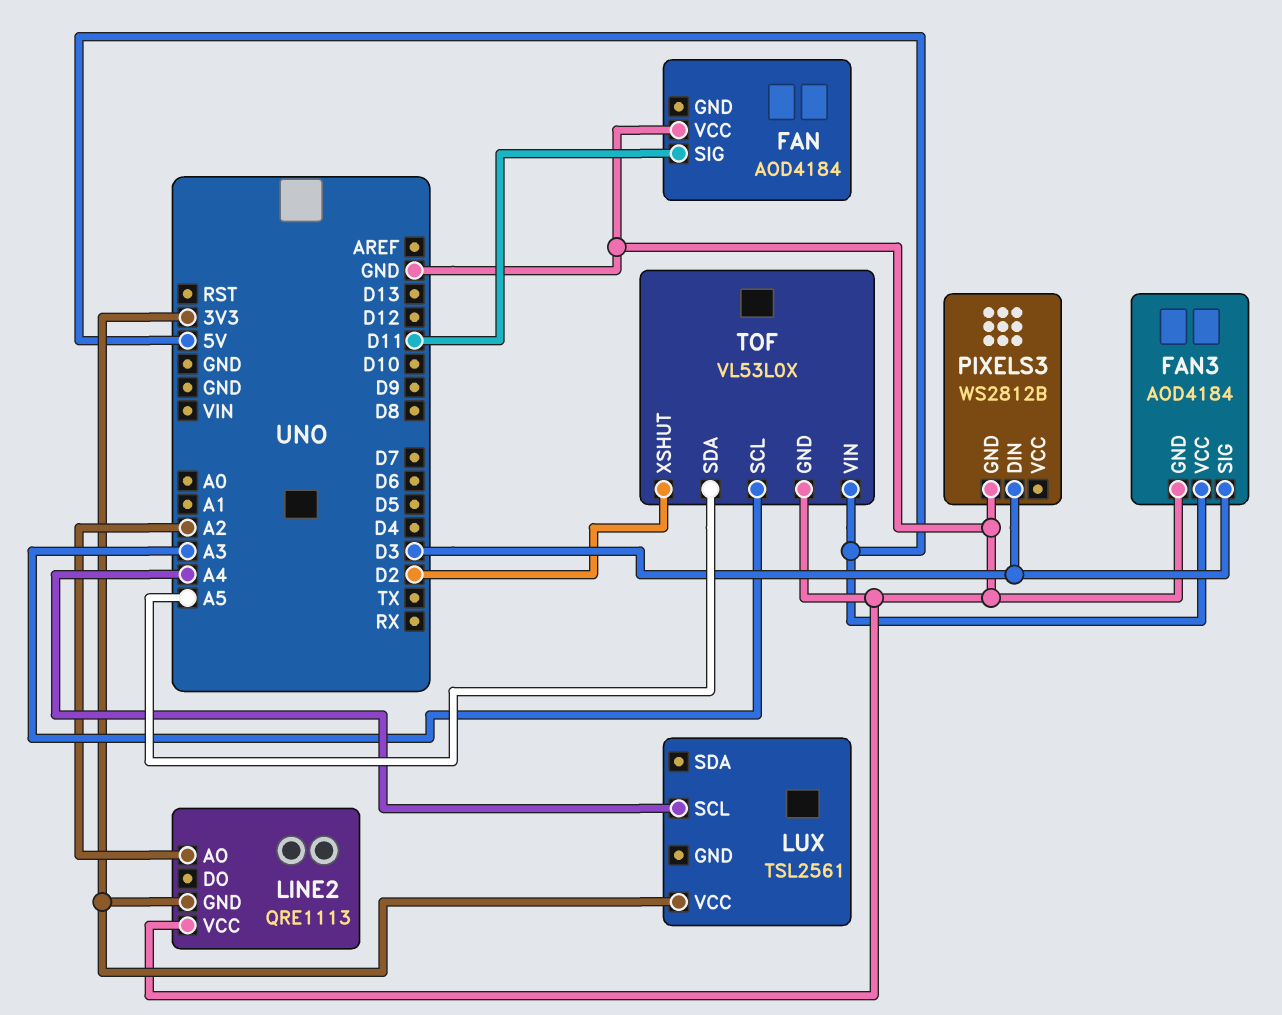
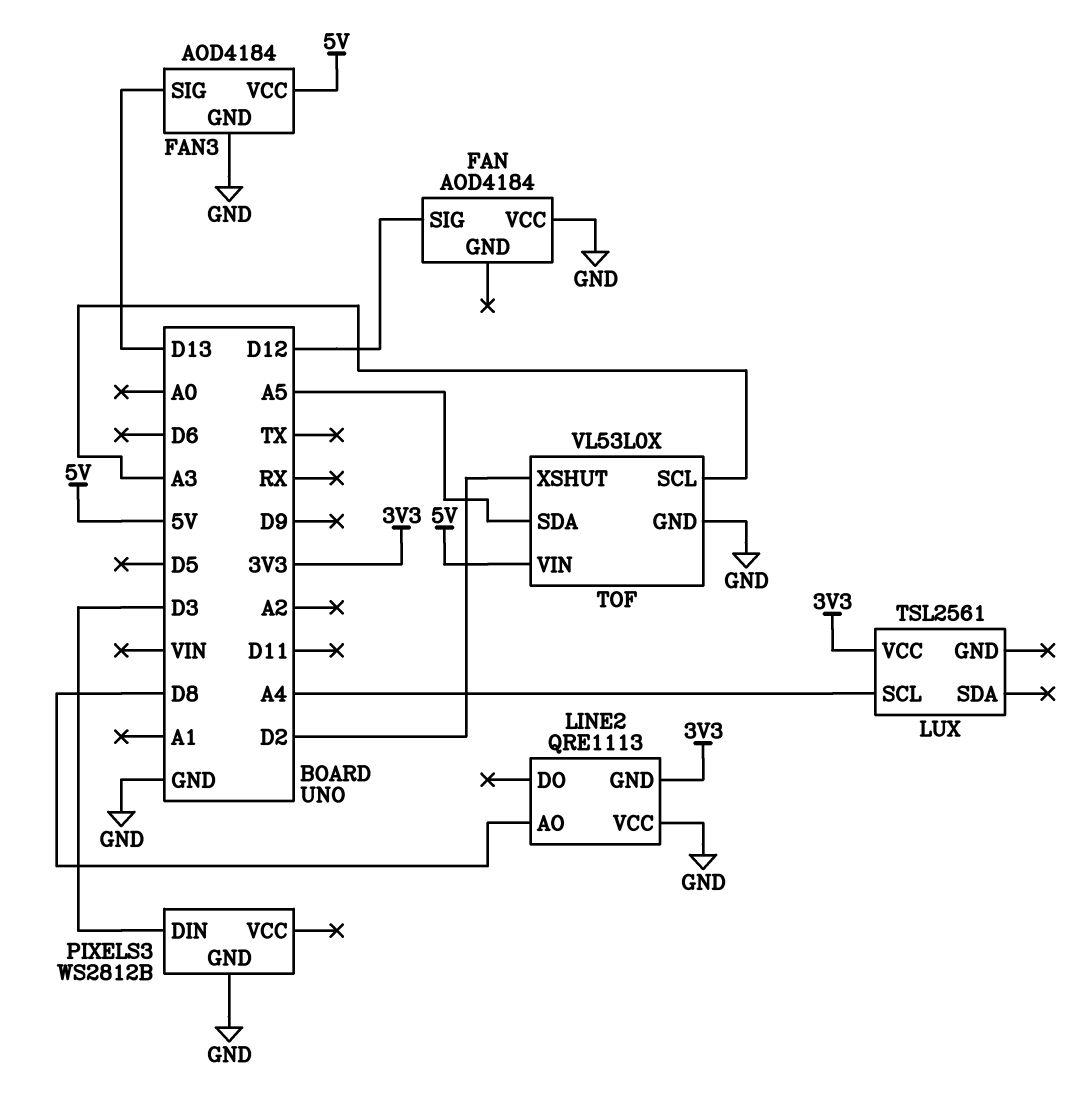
FAN pin SIG: D11 -> D12
FAN3 pin SIG: D3 -> D13
LINE2 pin AO: A2 -> D8

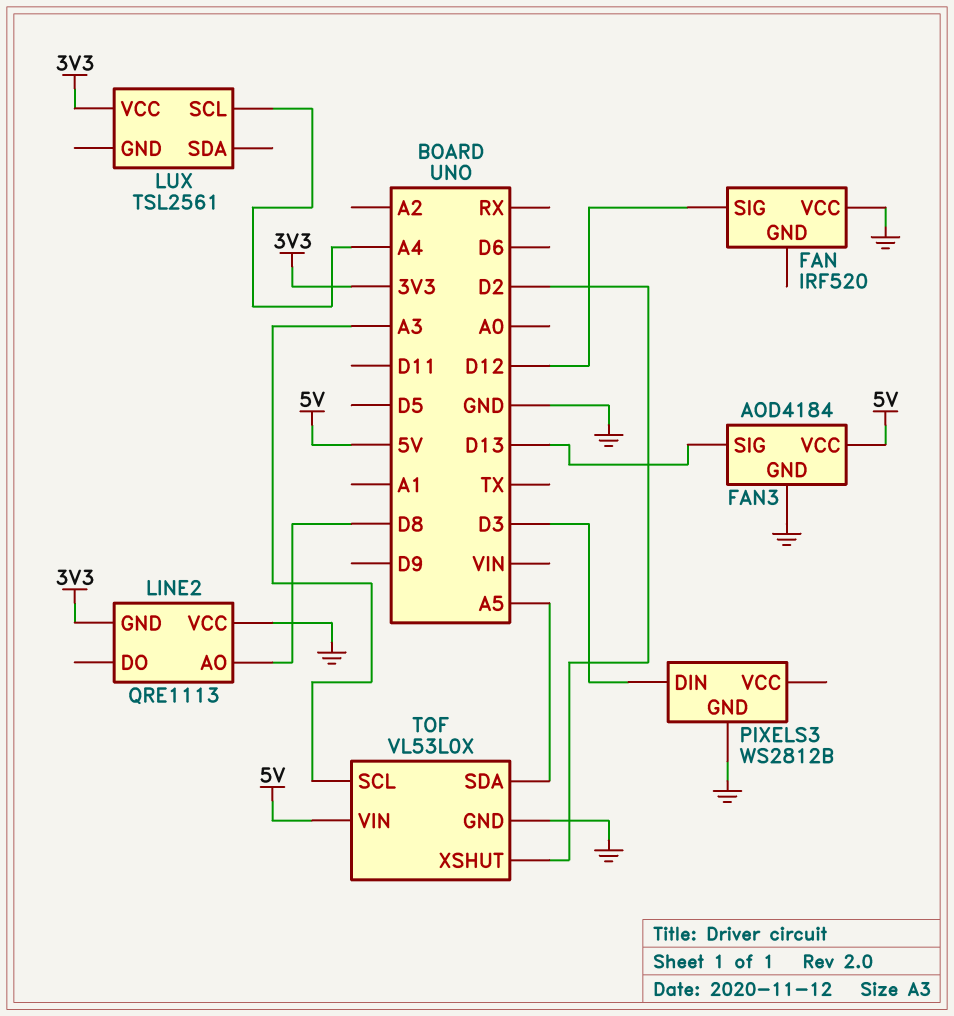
FAN: AOD4184 -> IRF520

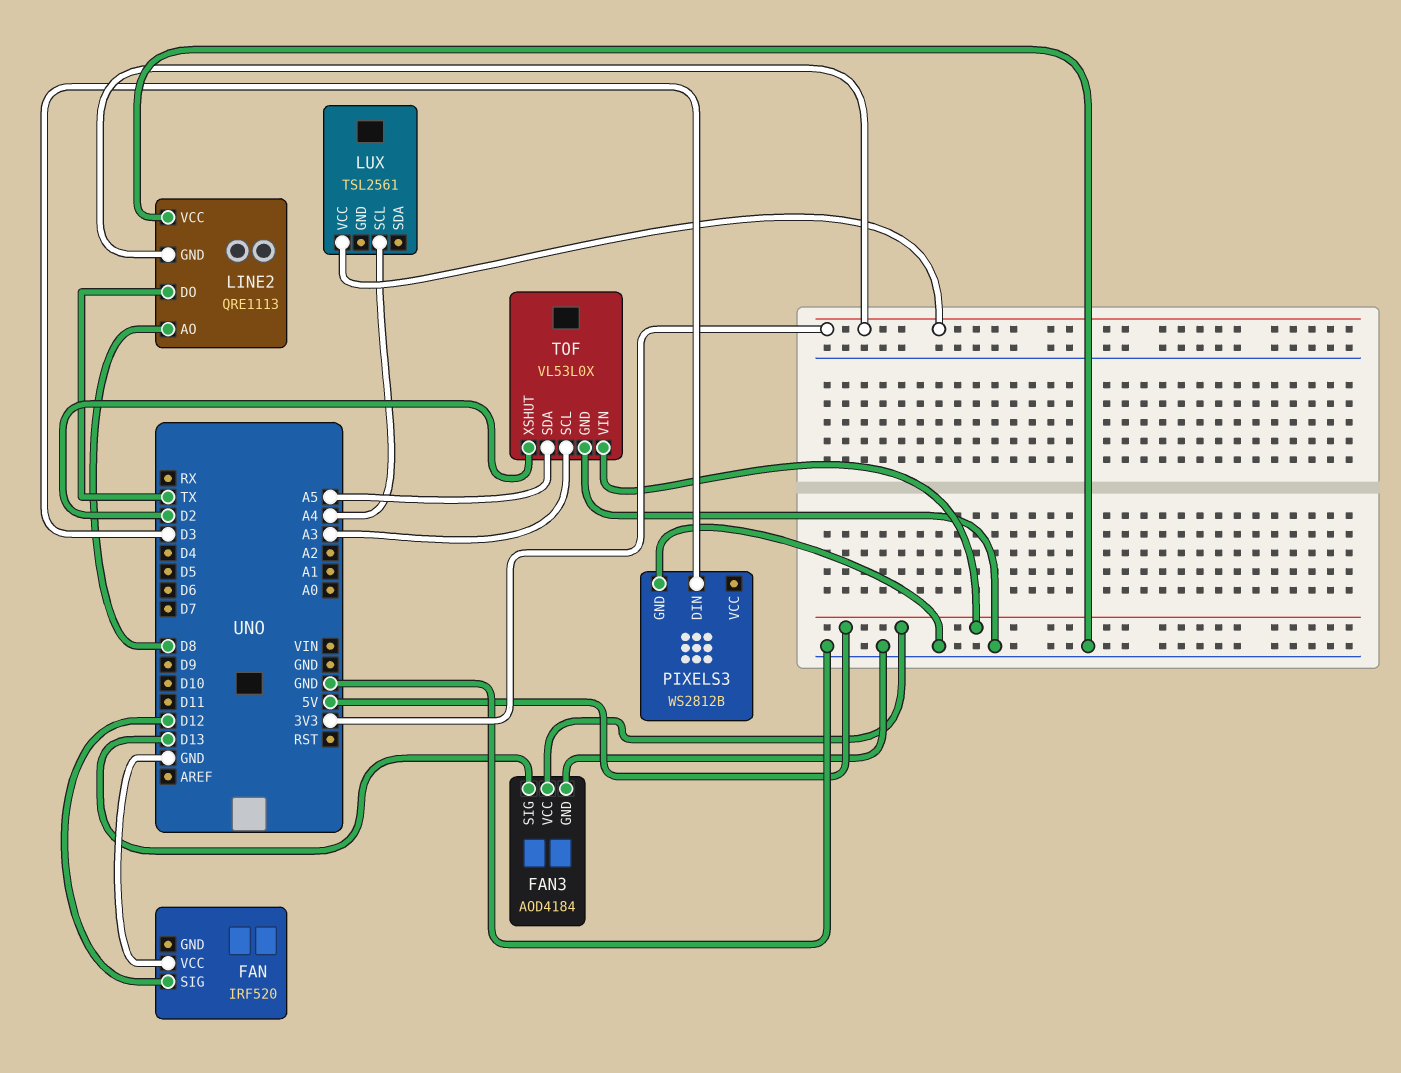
LINE2 pin DO: none -> TX

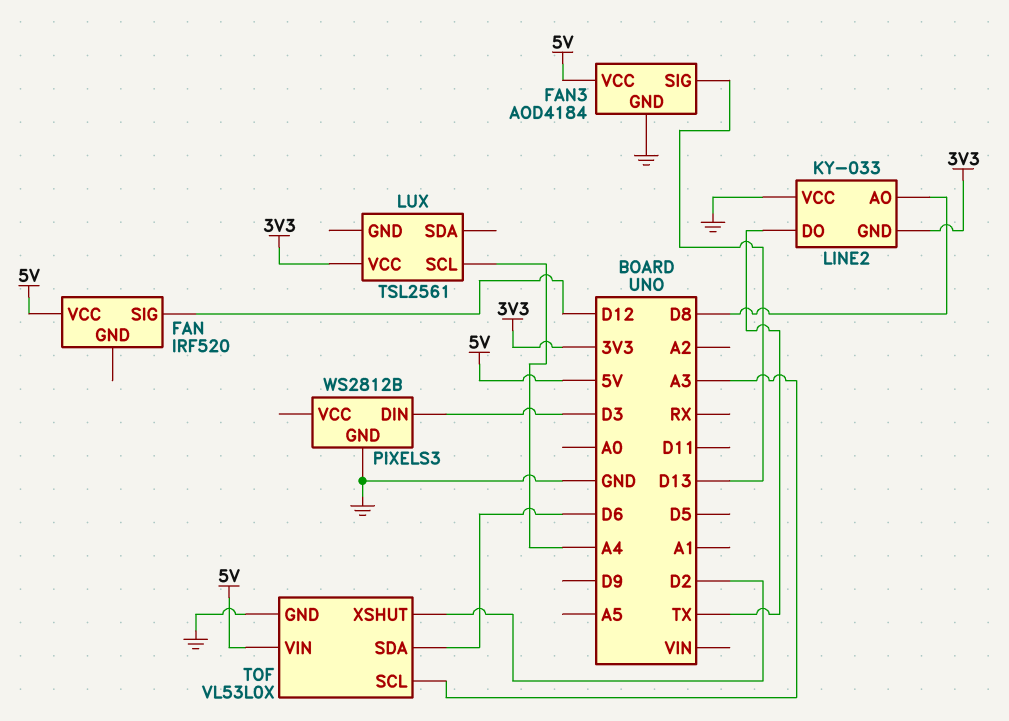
FAN pin VCC: GND -> 5V
LINE2: QRE1113 -> KY-033
TOF pin SDA: A5 -> D6

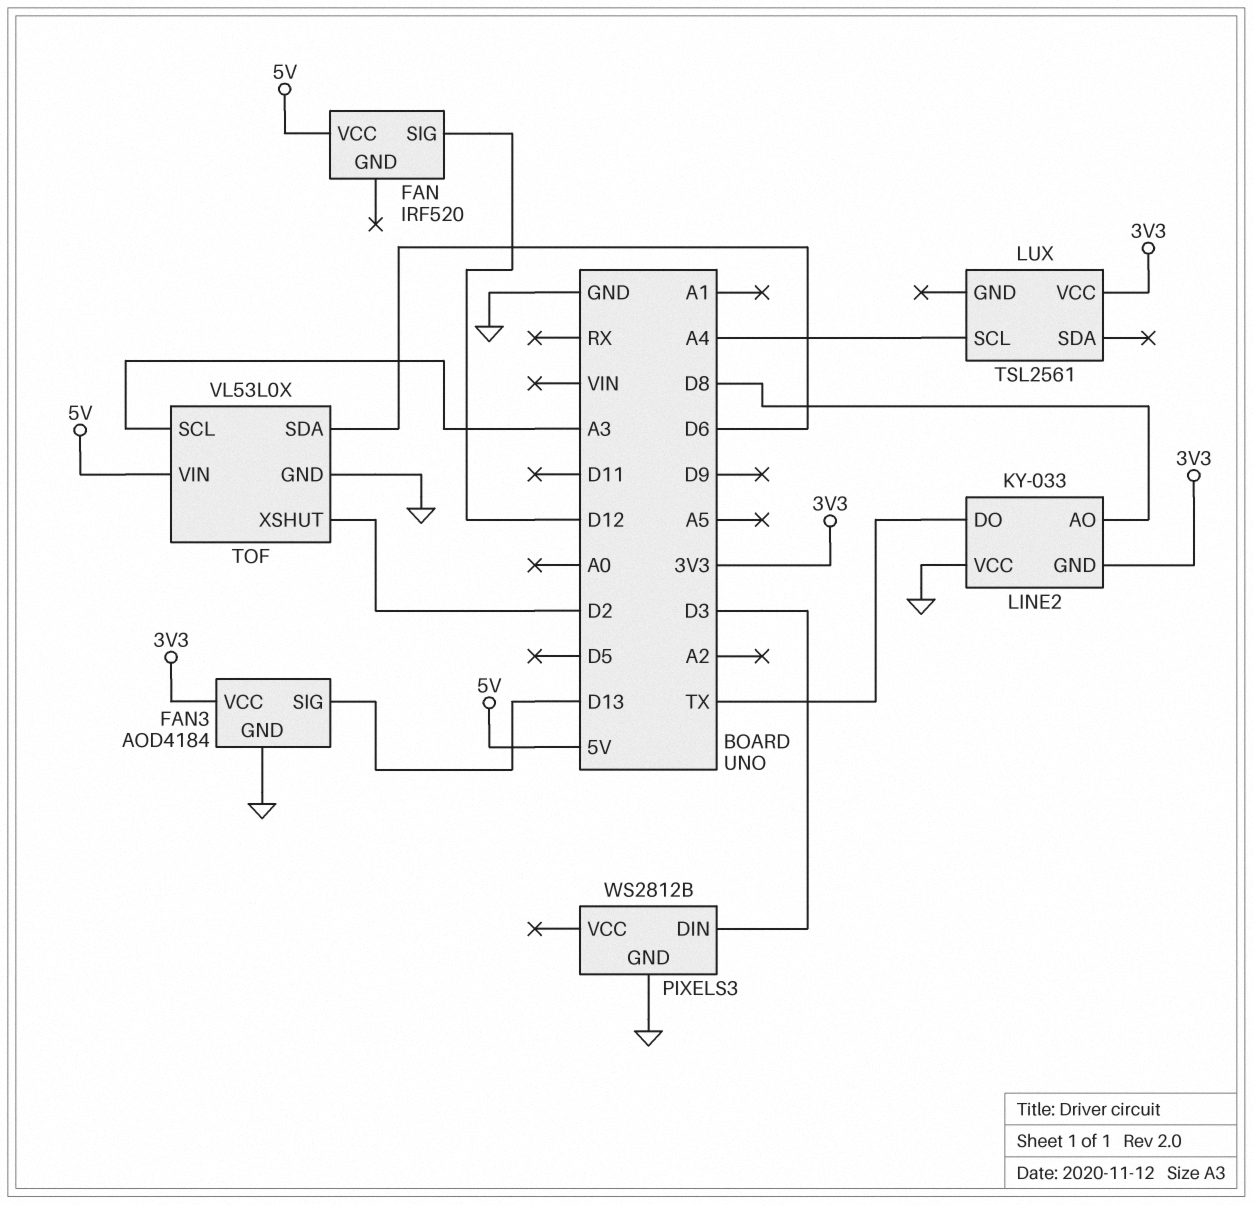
FAN3 pin VCC: 5V -> 3V3

